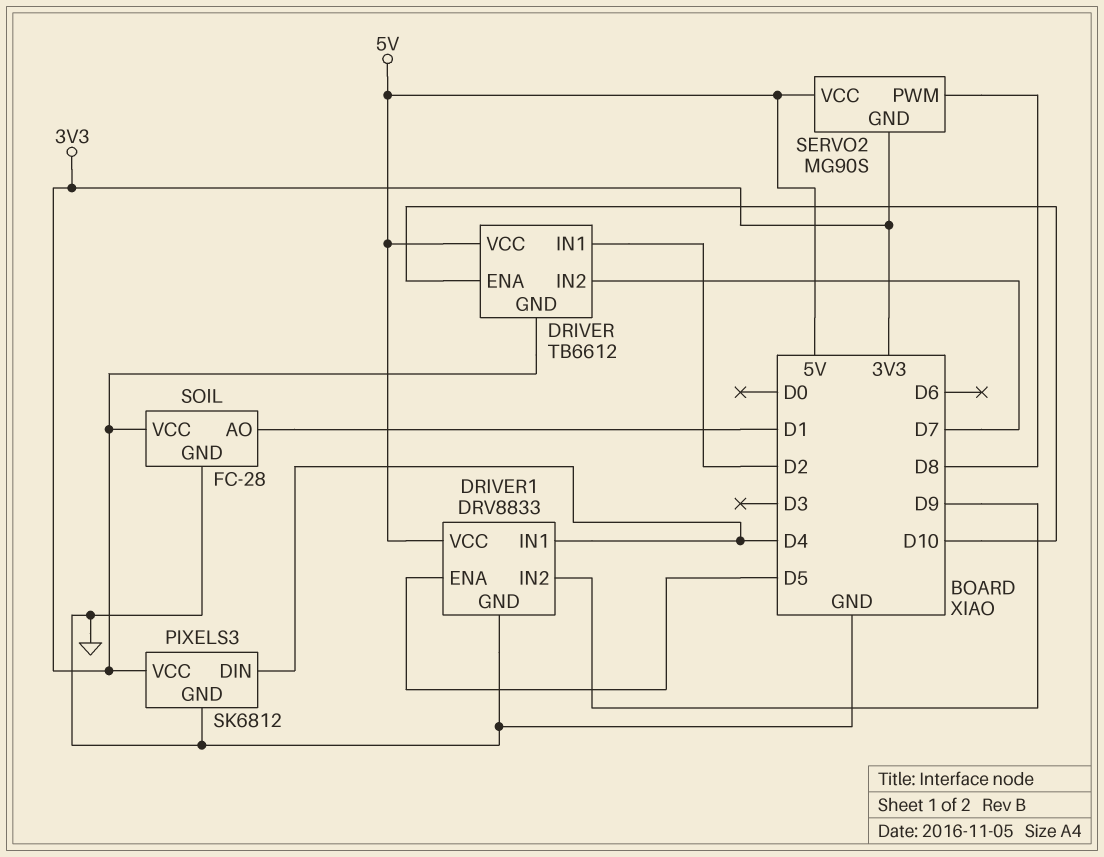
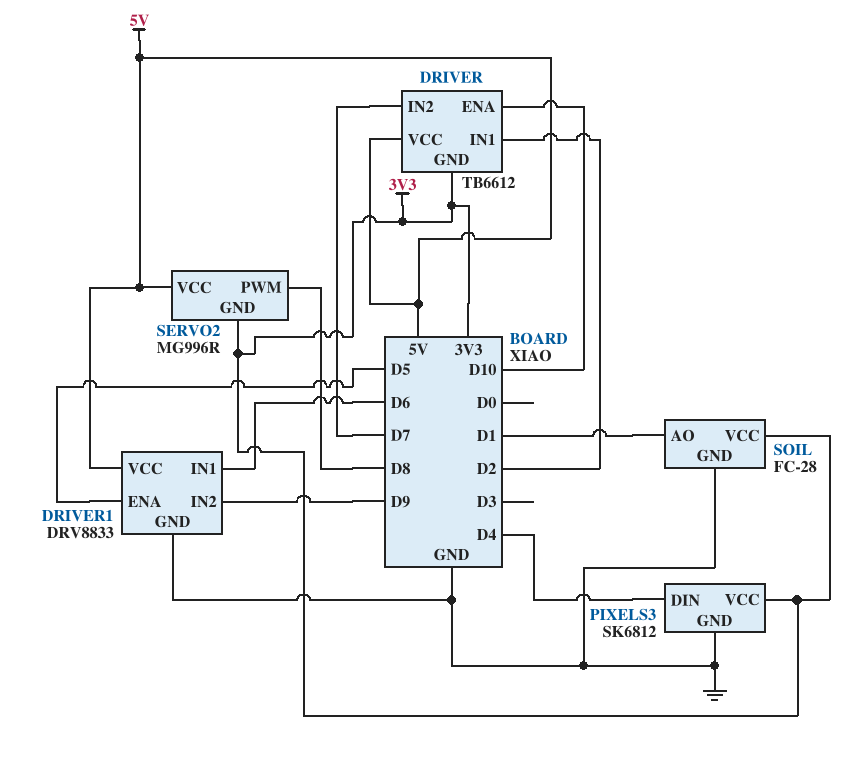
DRIVER1 pin IN1: D4 -> D6
SERVO2: MG90S -> MG996R

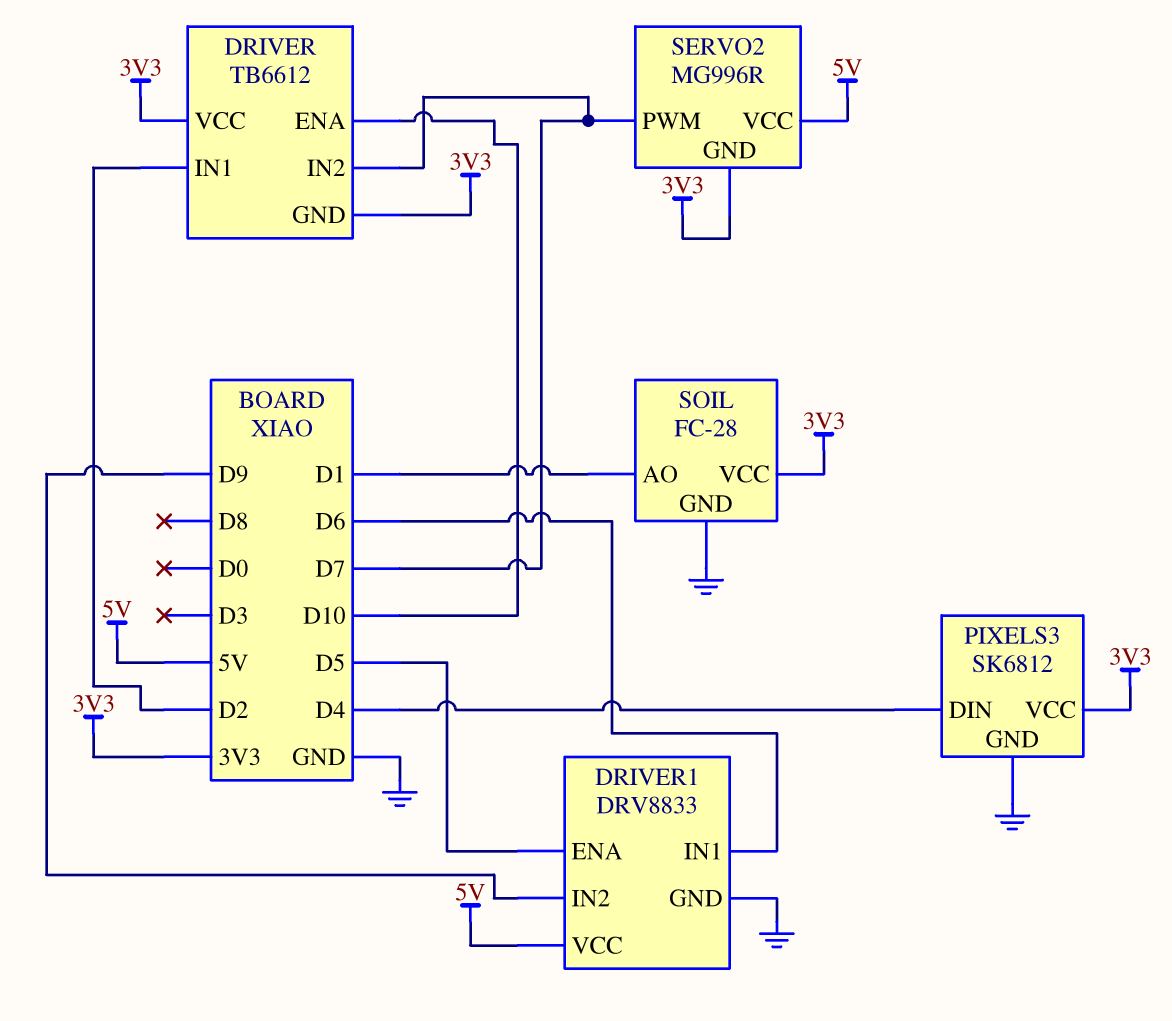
DRIVER pin VCC: 5V -> 3V3
SERVO2 pin PWM: D8 -> D7

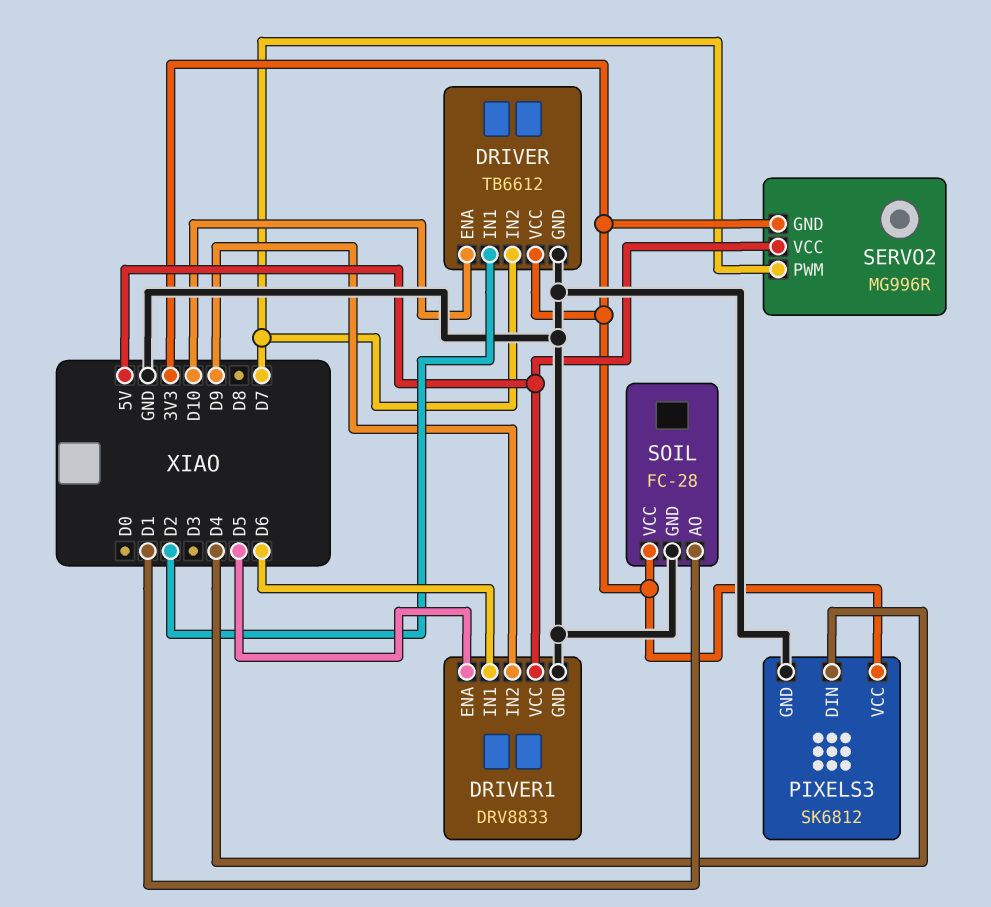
DRIVER pin GND: 3V3 -> GND

